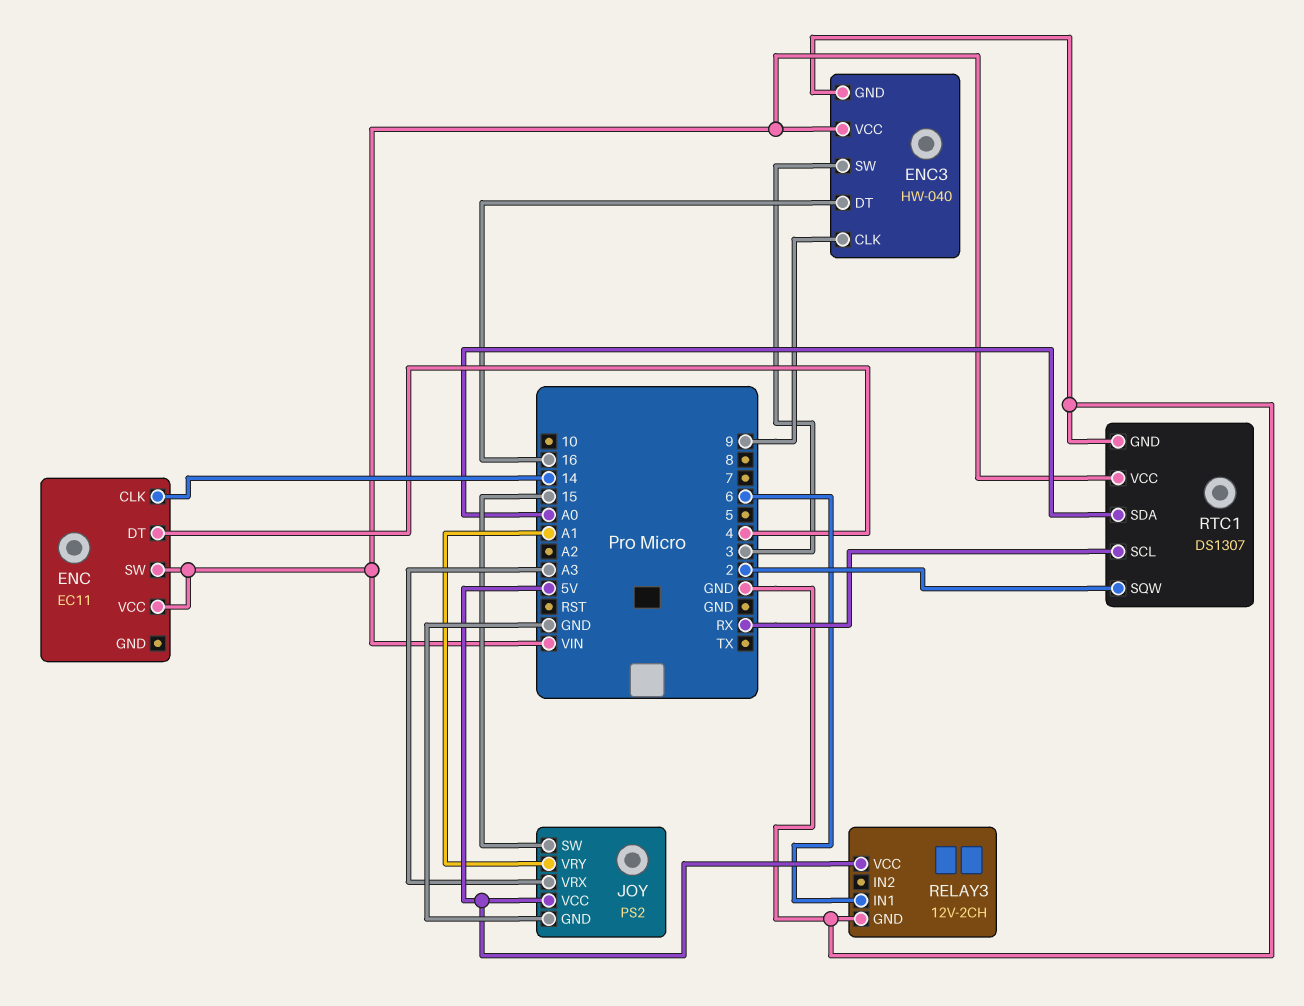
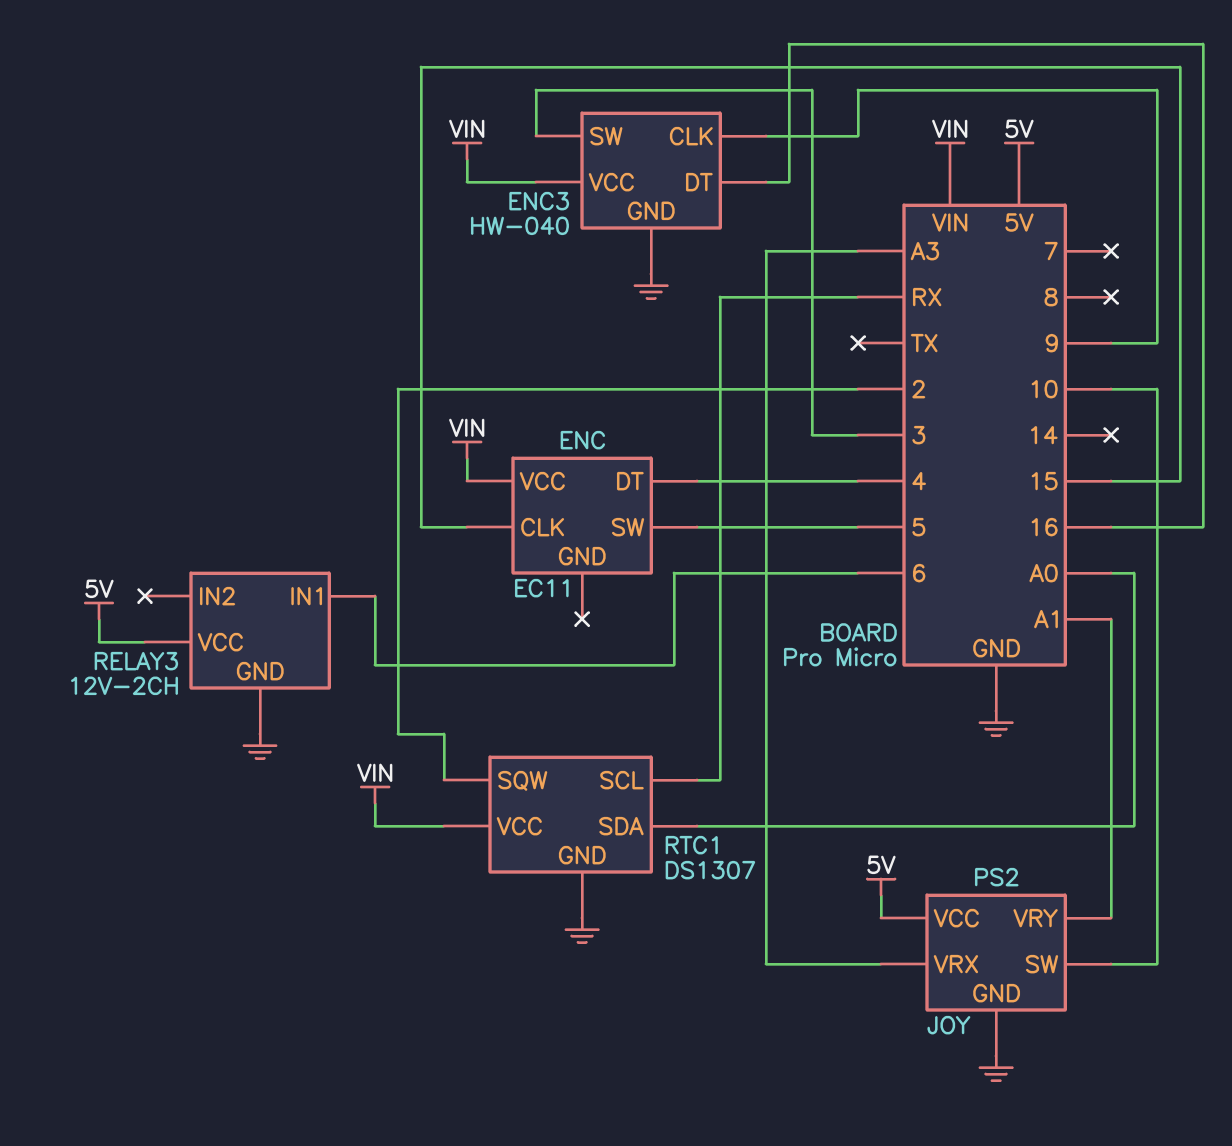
ENC pin CLK: 14 -> 15
ENC pin SW: VIN -> 5
JOY pin SW: 15 -> 10

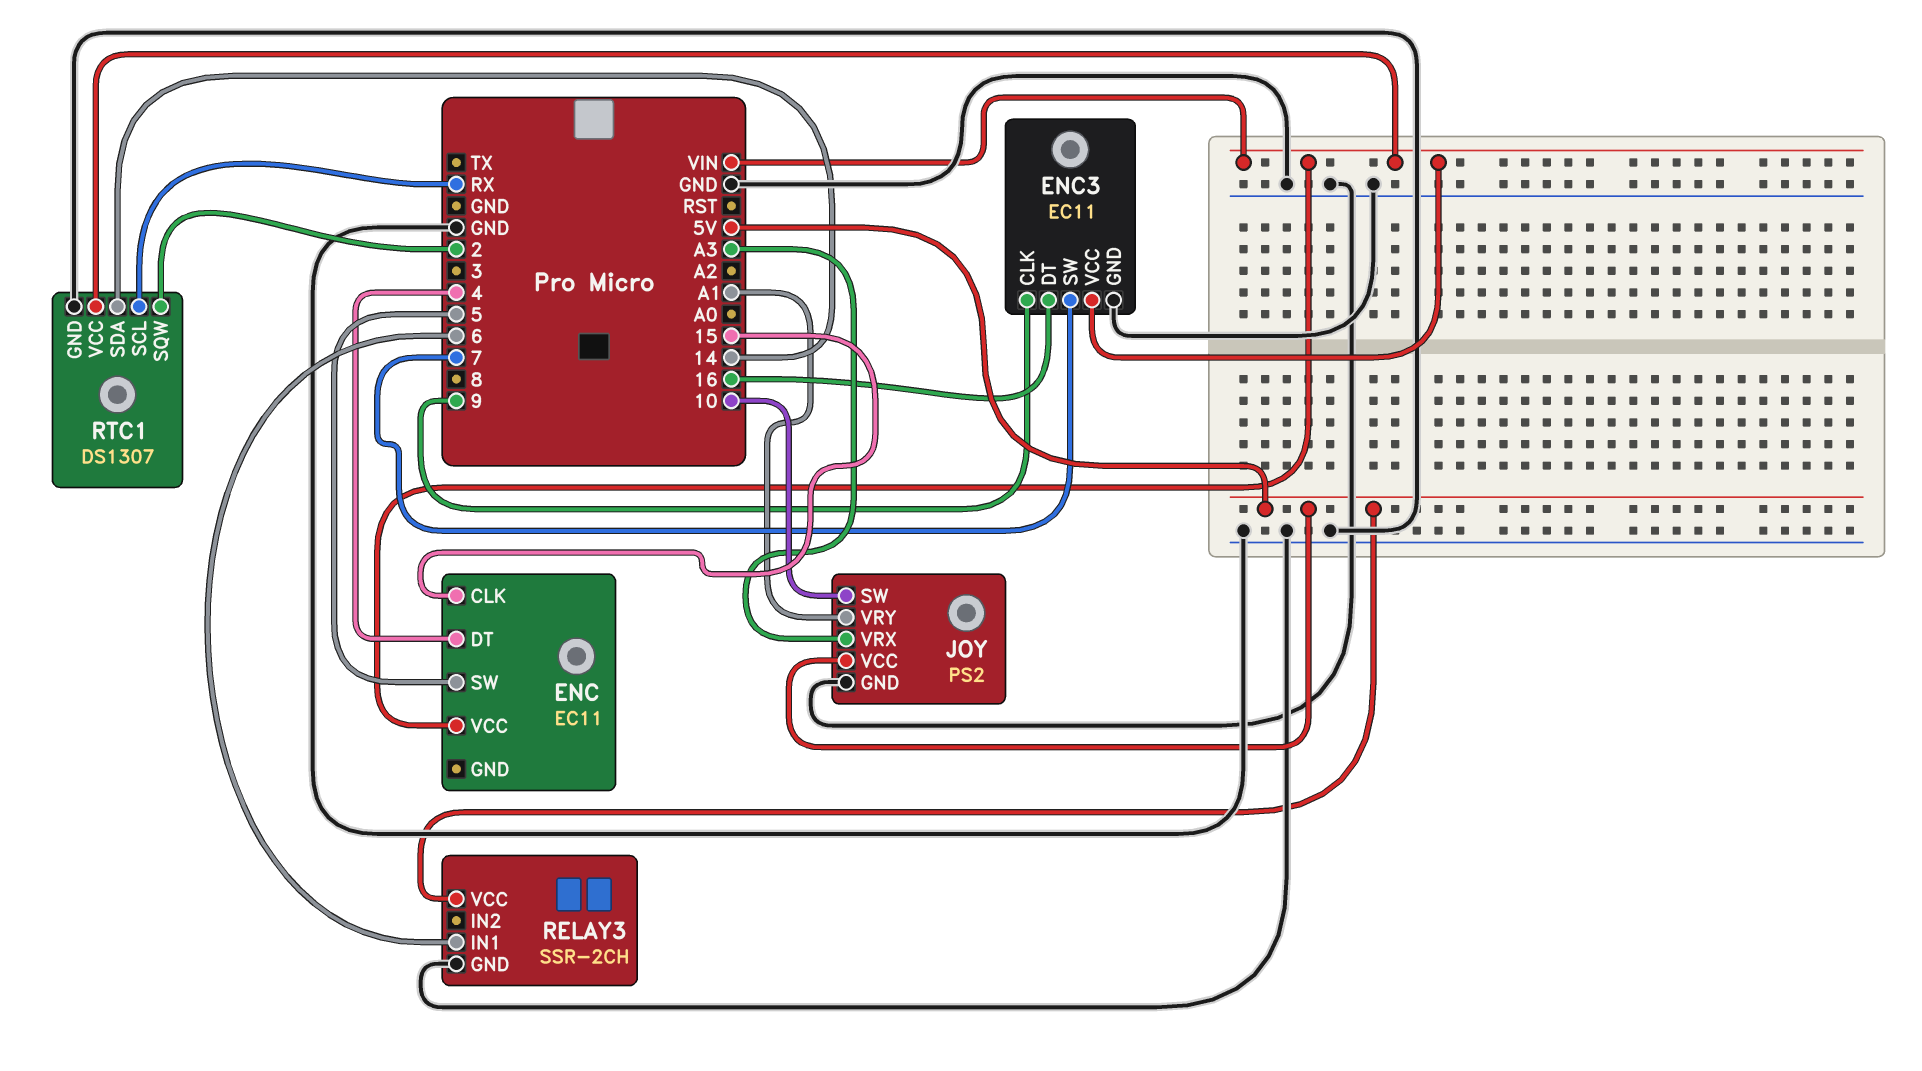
ENC3: HW-040 -> EC11
ENC3 pin SW: 3 -> 7
RELAY3: 12V-2CH -> SSR-2CH
RTC1 pin SDA: A0 -> 14

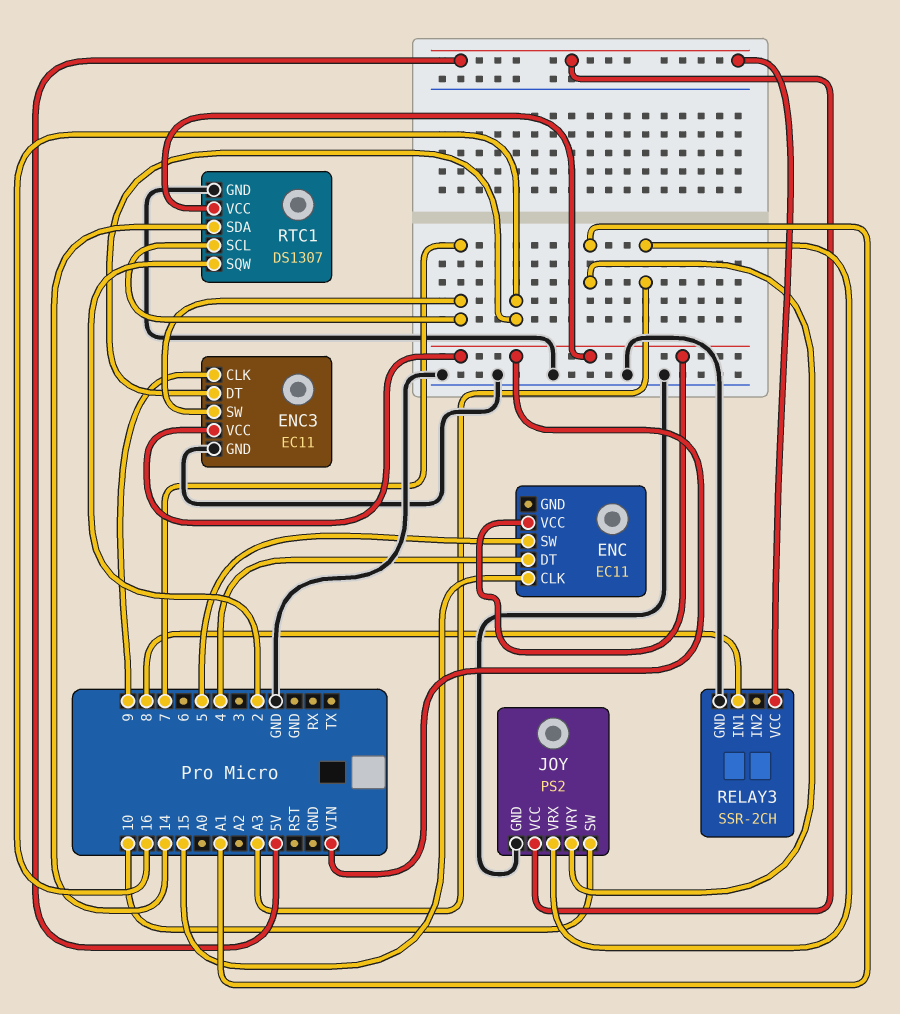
RELAY3 pin IN1: 6 -> 8
RTC1 pin SCL: RX -> 7

